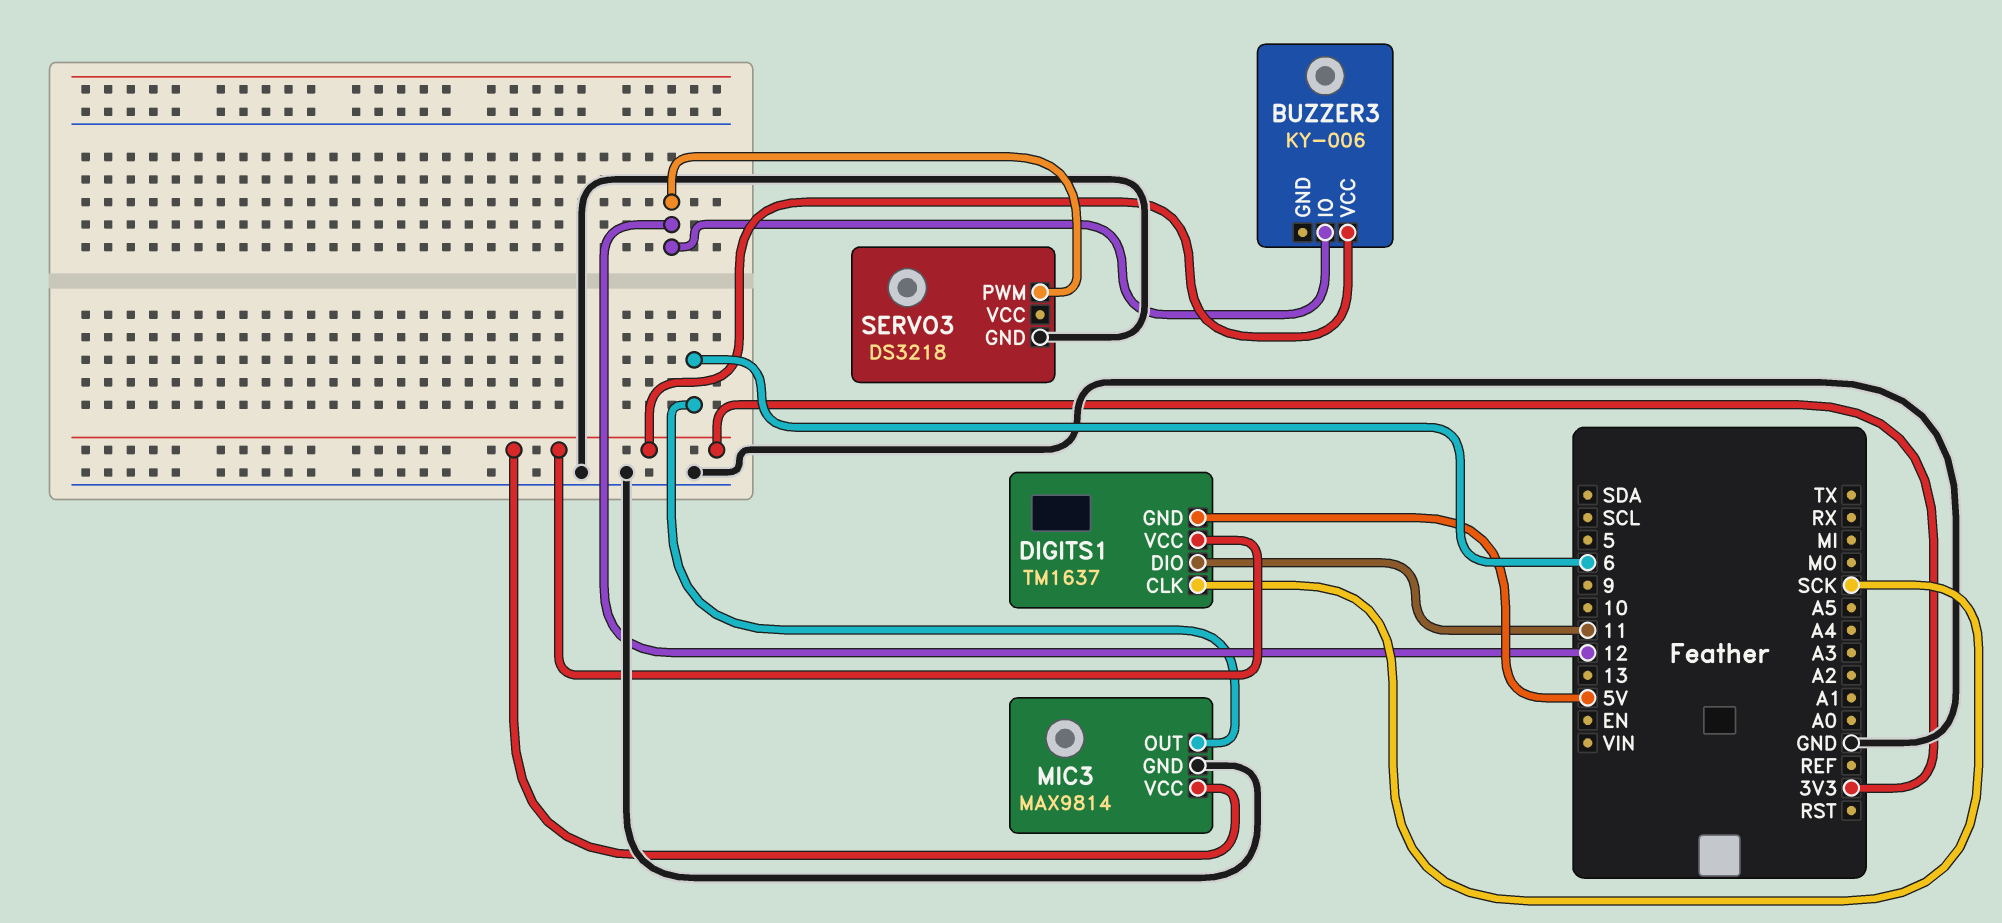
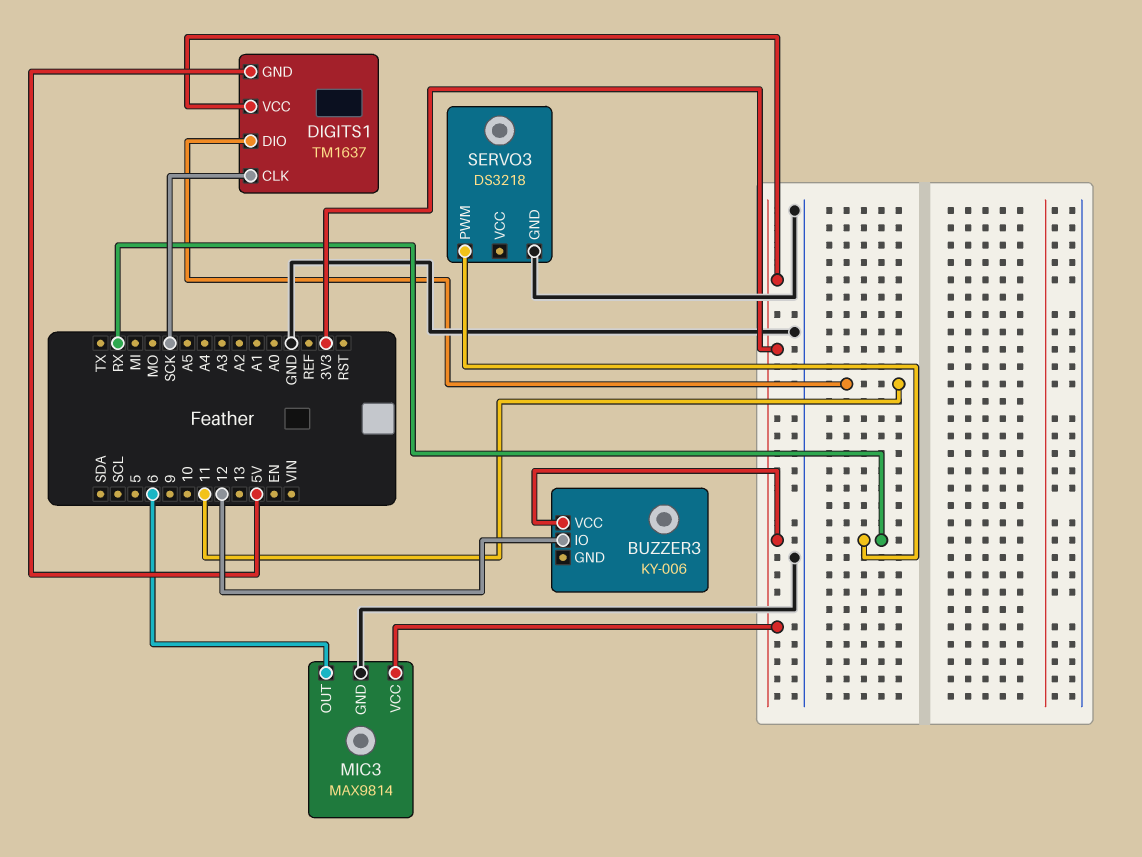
SERVO3 pin PWM: 12 -> RX

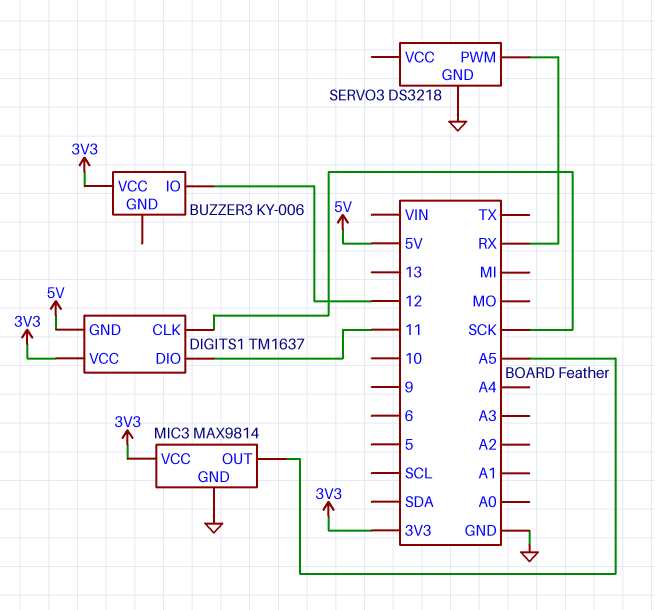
MIC3 pin OUT: 6 -> A5

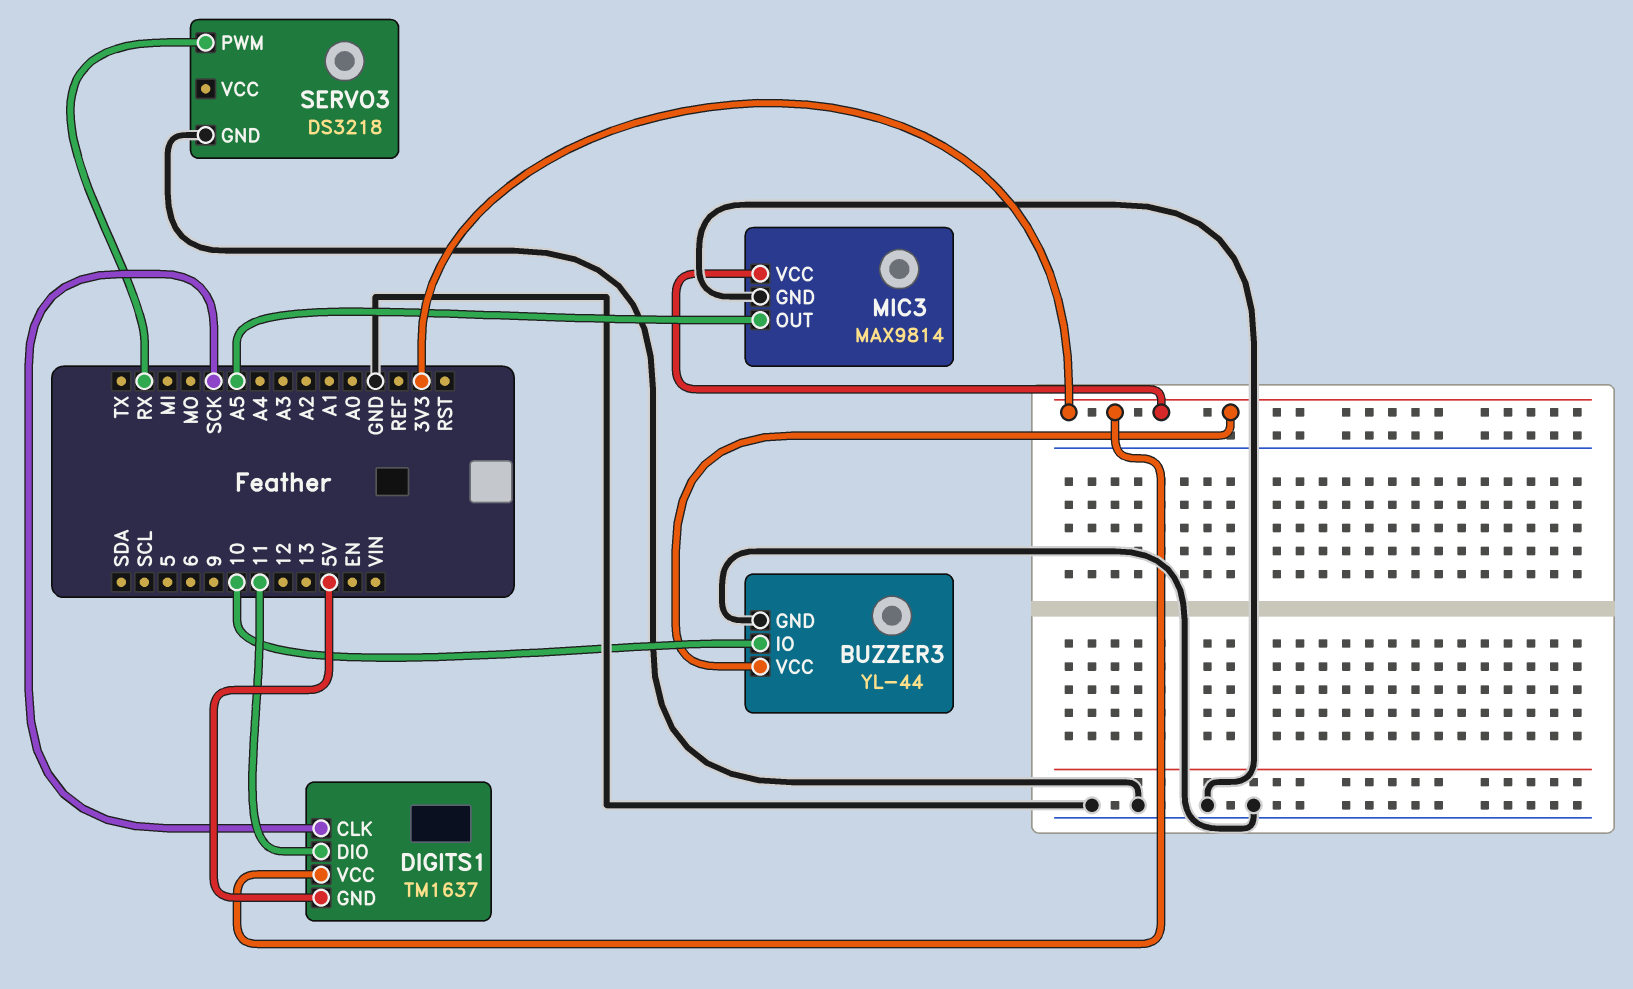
BUZZER3: KY-006 -> YL-44
BUZZER3 pin GND: none -> GND
BUZZER3 pin IO: 12 -> 10

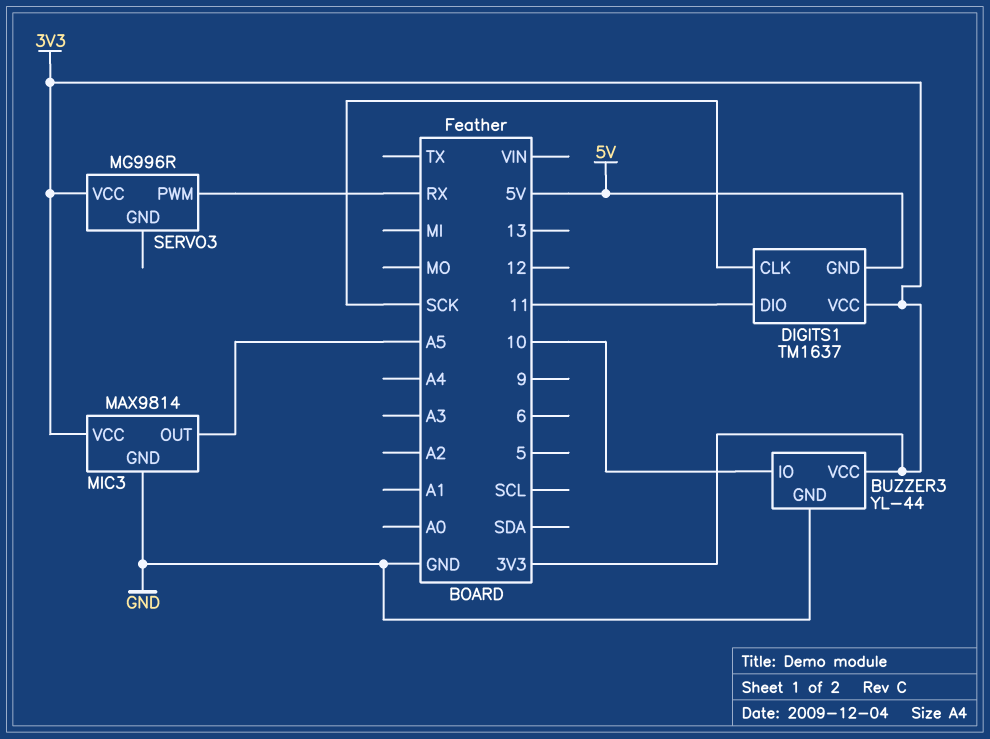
SERVO3: DS3218 -> MG996R
SERVO3 pin GND: GND -> none
SERVO3 pin VCC: none -> 3V3

